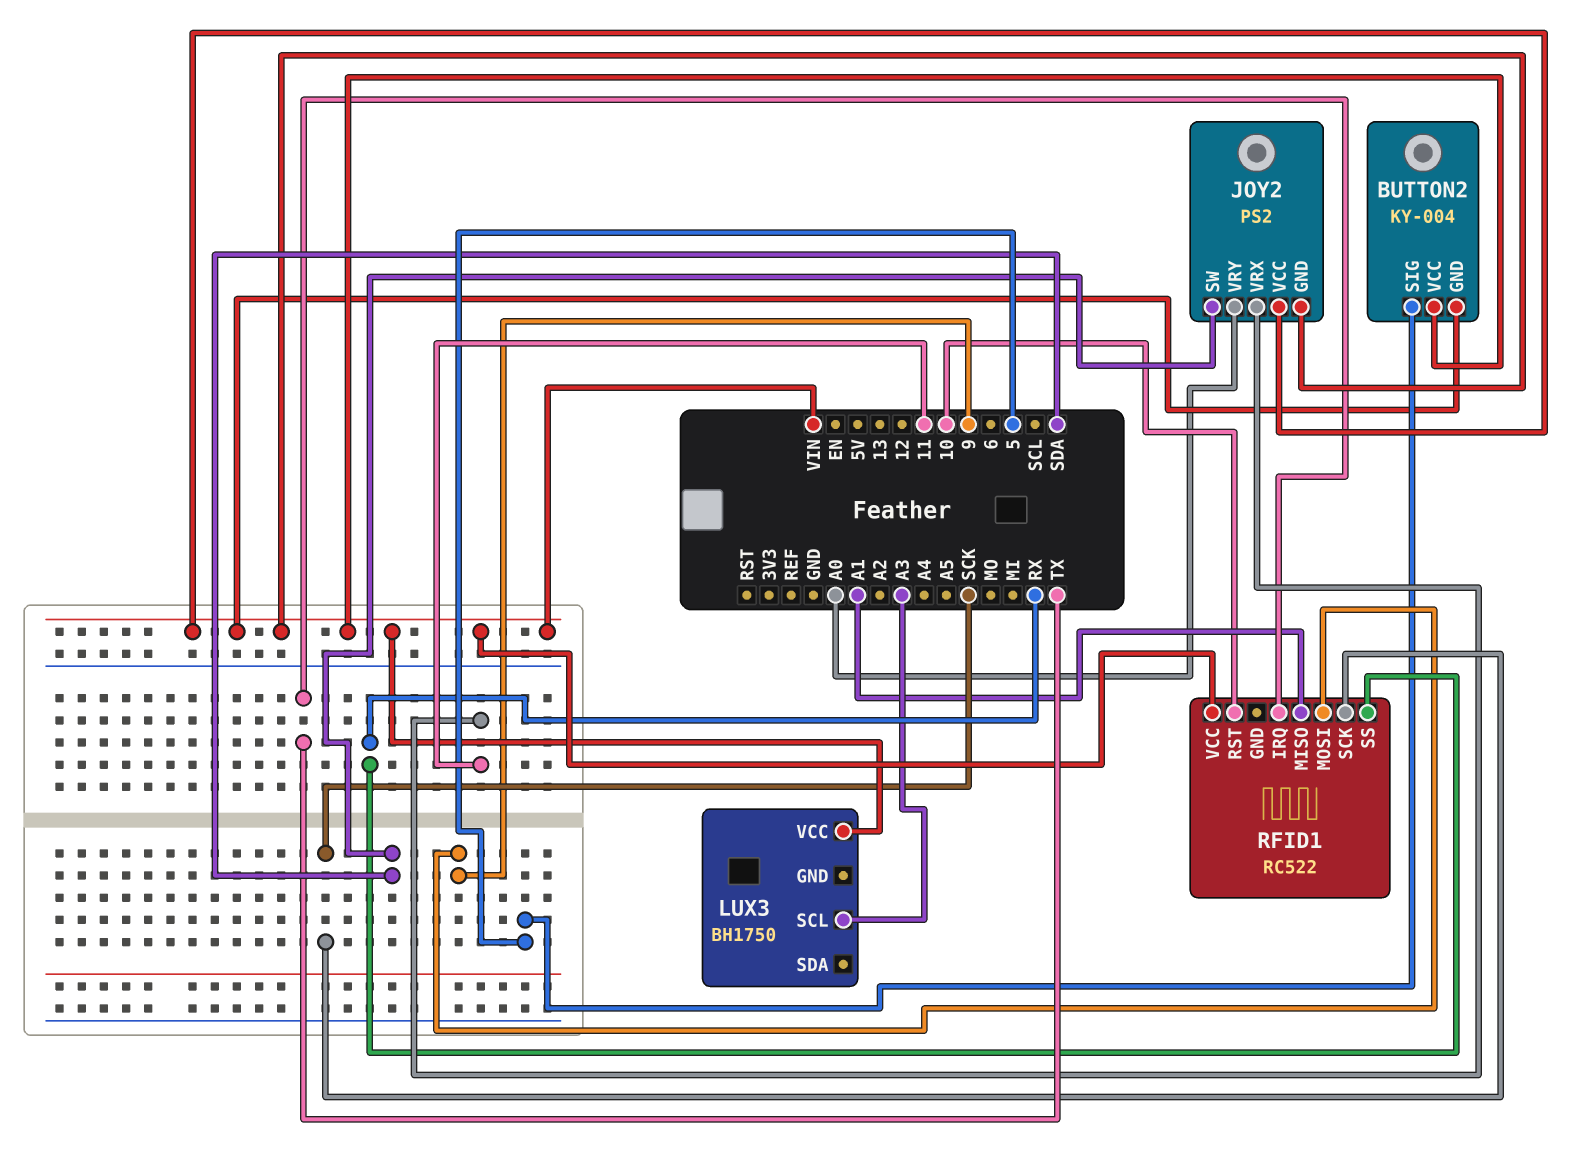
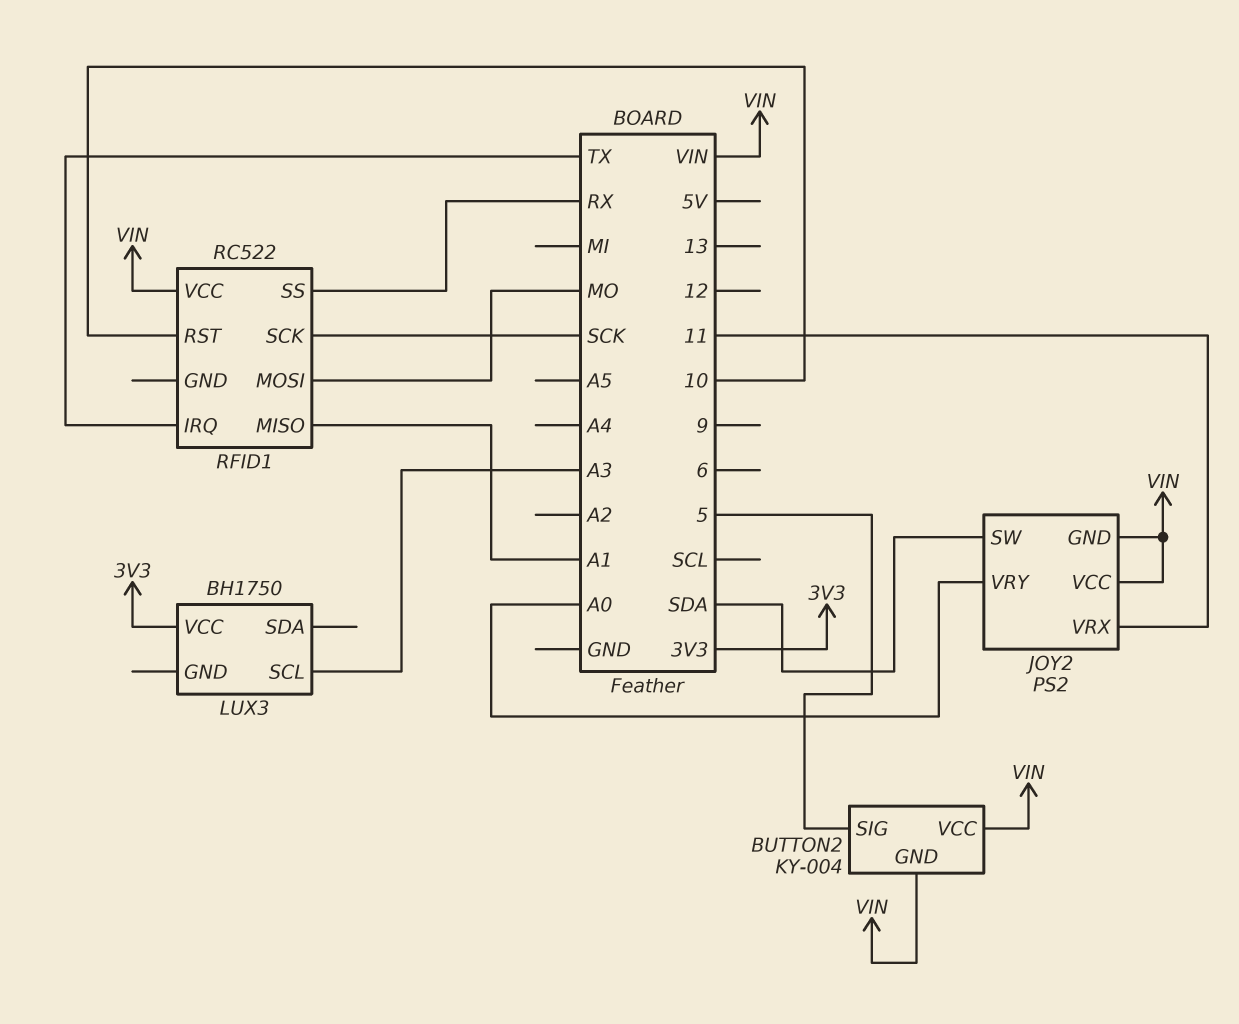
LUX3 pin VCC: VIN -> 3V3
RFID1 pin MOSI: 9 -> MO

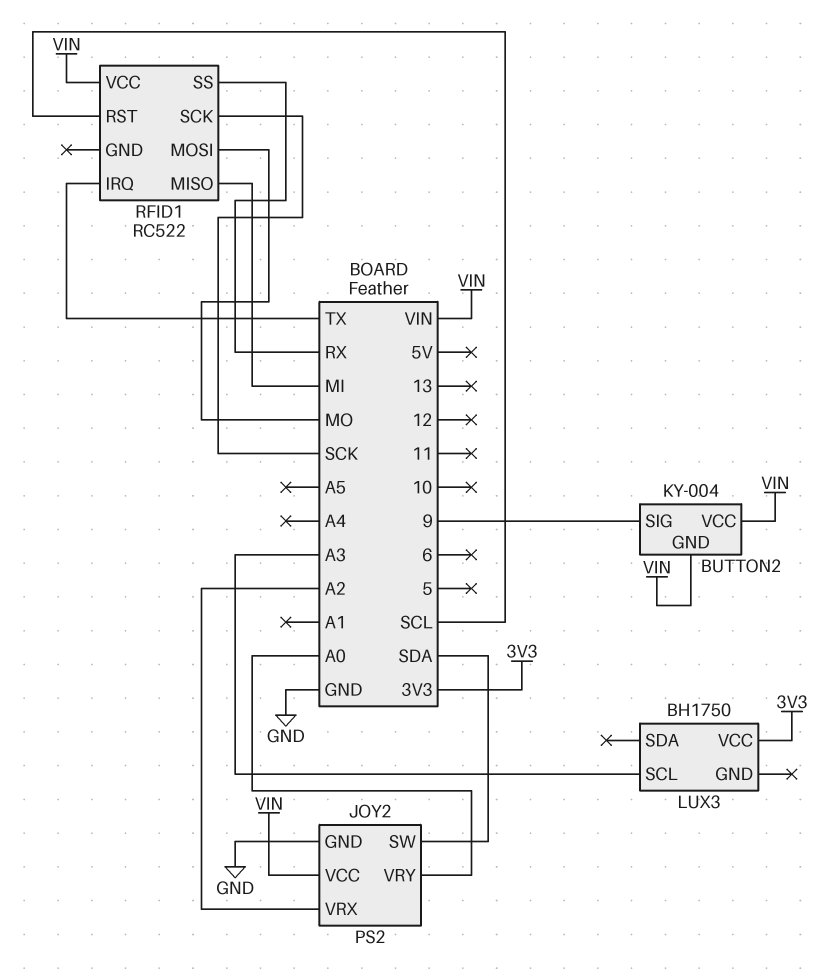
BUTTON2 pin SIG: 5 -> 9
JOY2 pin GND: VIN -> GND
JOY2 pin VRX: 11 -> A2
RFID1 pin MISO: A1 -> MI
RFID1 pin RST: 10 -> SCL

